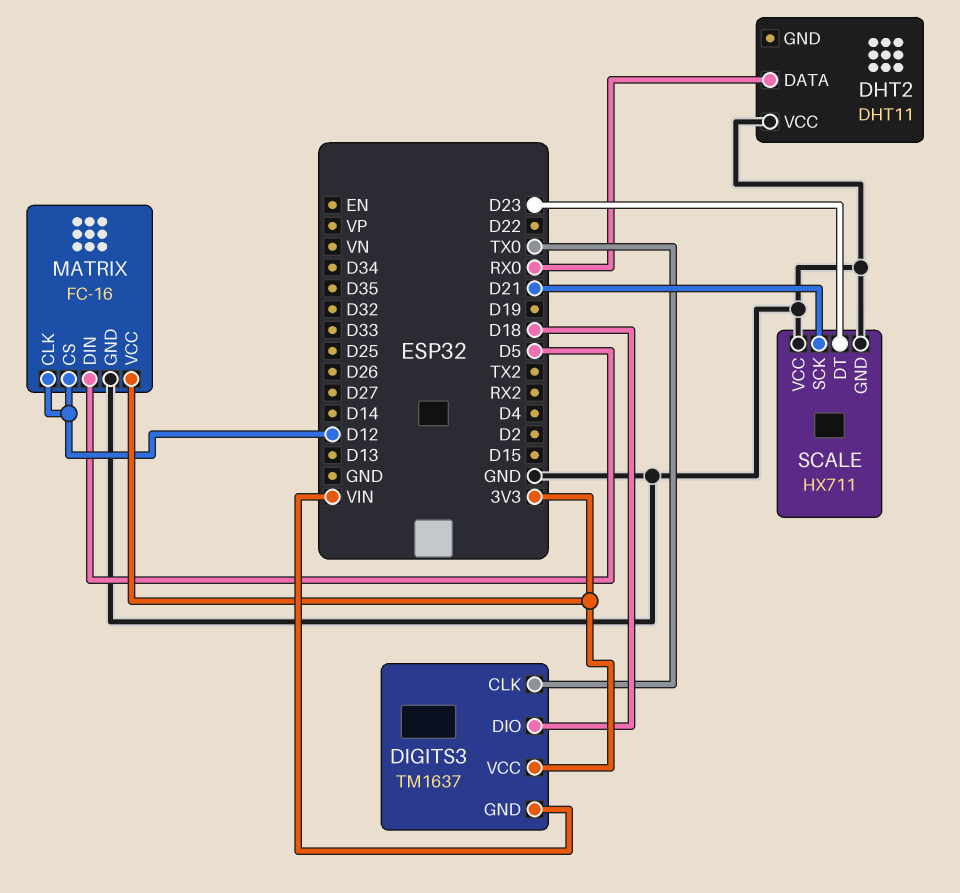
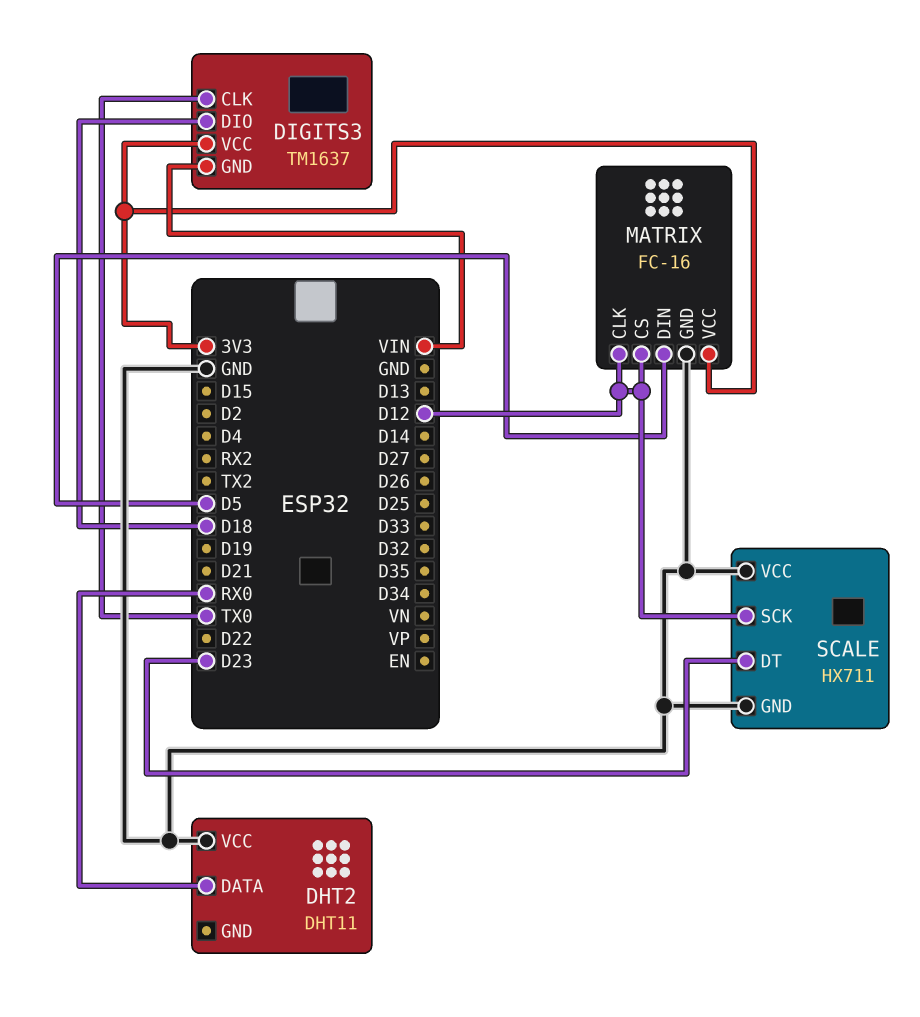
SCALE pin SCK: D21 -> D12

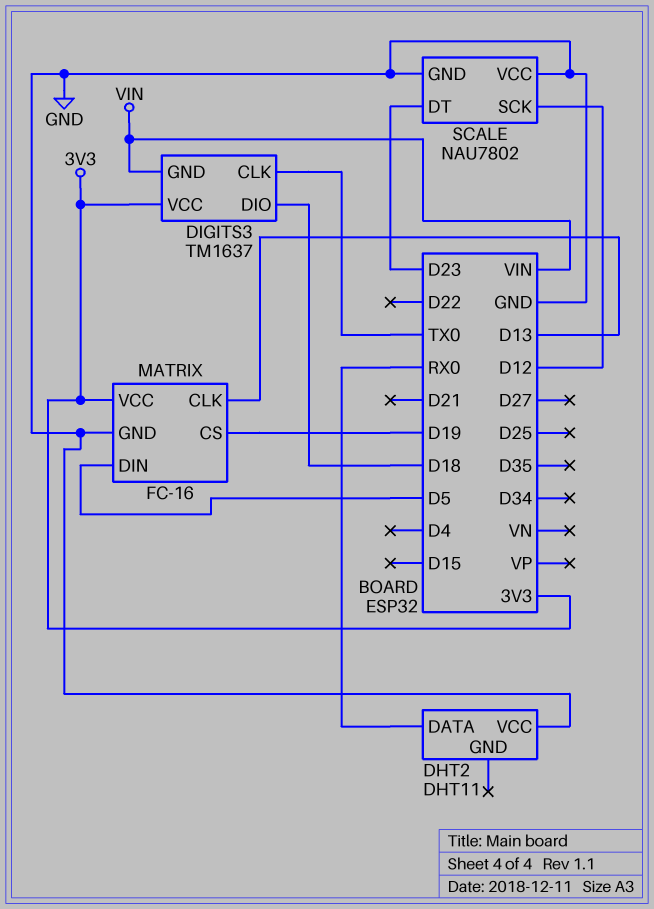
MATRIX pin CLK: D12 -> D13
MATRIX pin CS: D12 -> D19
SCALE: HX711 -> NAU7802

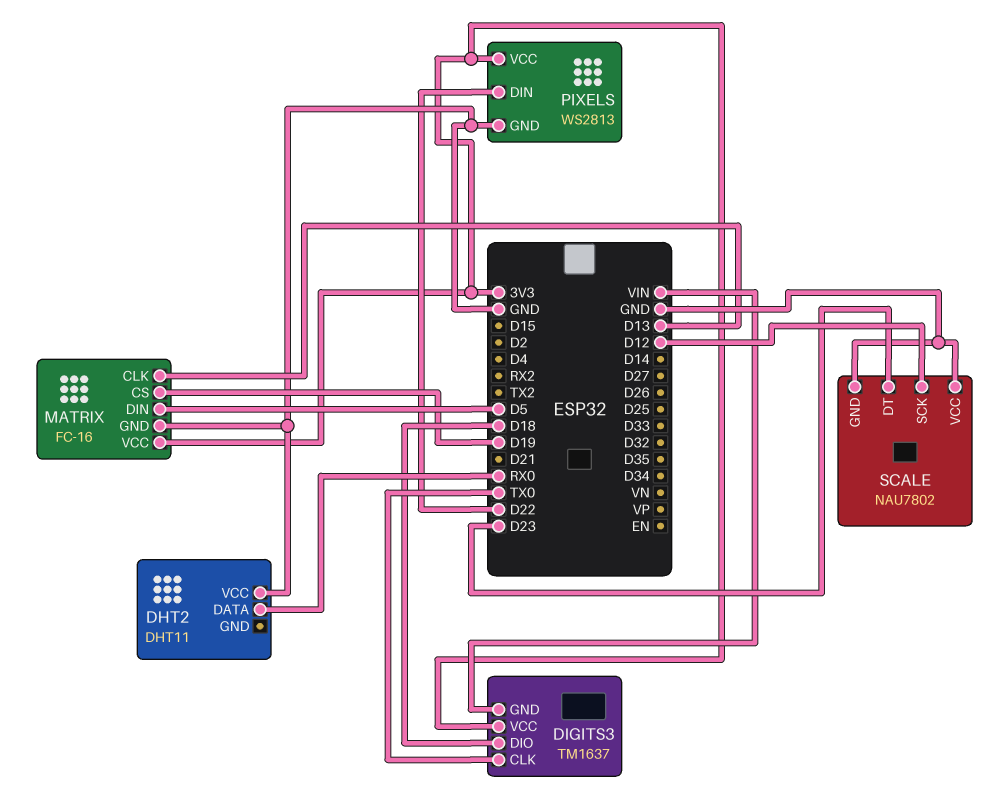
PIXELS: none -> WS2813
PIXELS pin DIN: none -> D22
PIXELS pin GND: none -> GND
PIXELS pin VCC: none -> 3V3

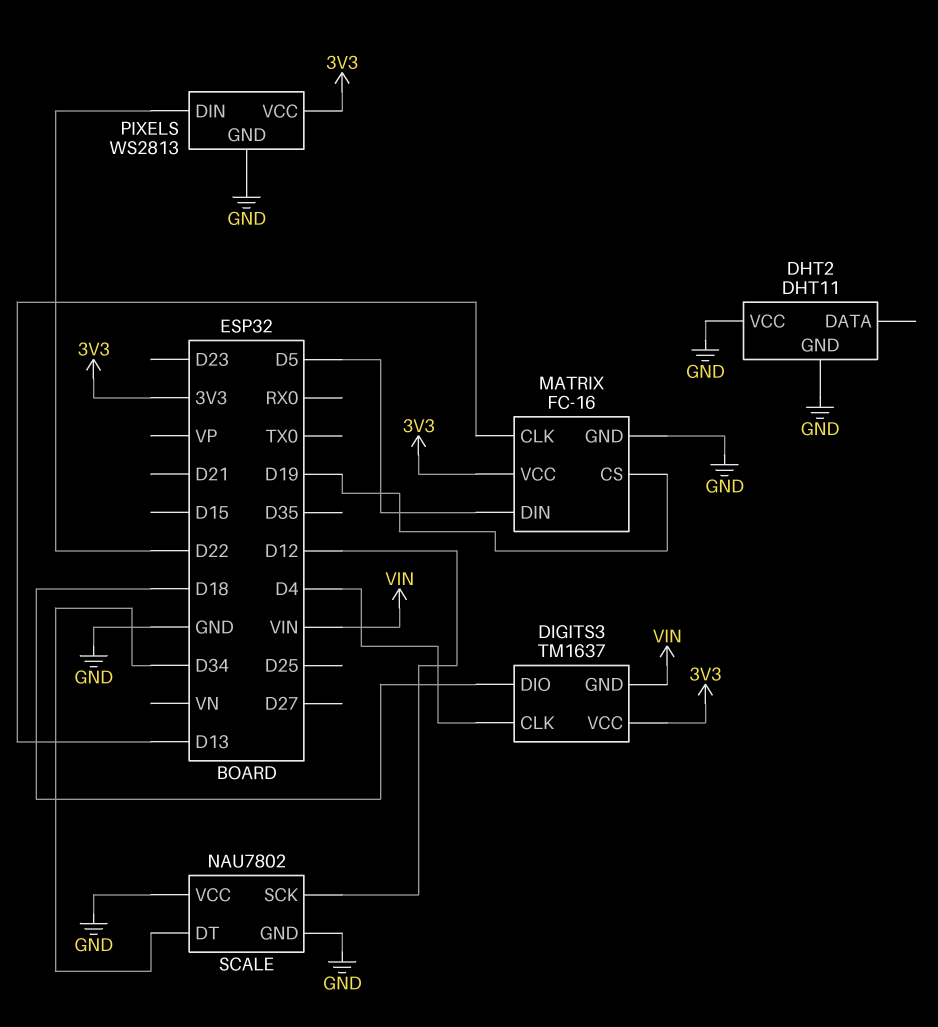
DHT2 pin DATA: RX0 -> none
DHT2 pin GND: none -> GND
DIGITS3 pin CLK: TX0 -> D4
SCALE pin DT: D23 -> D34

